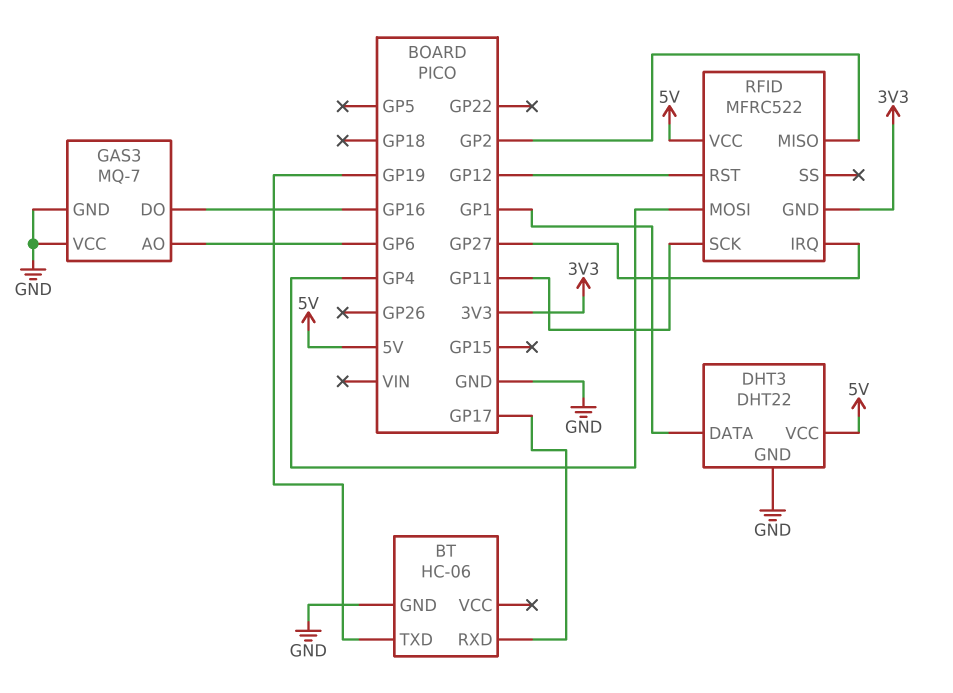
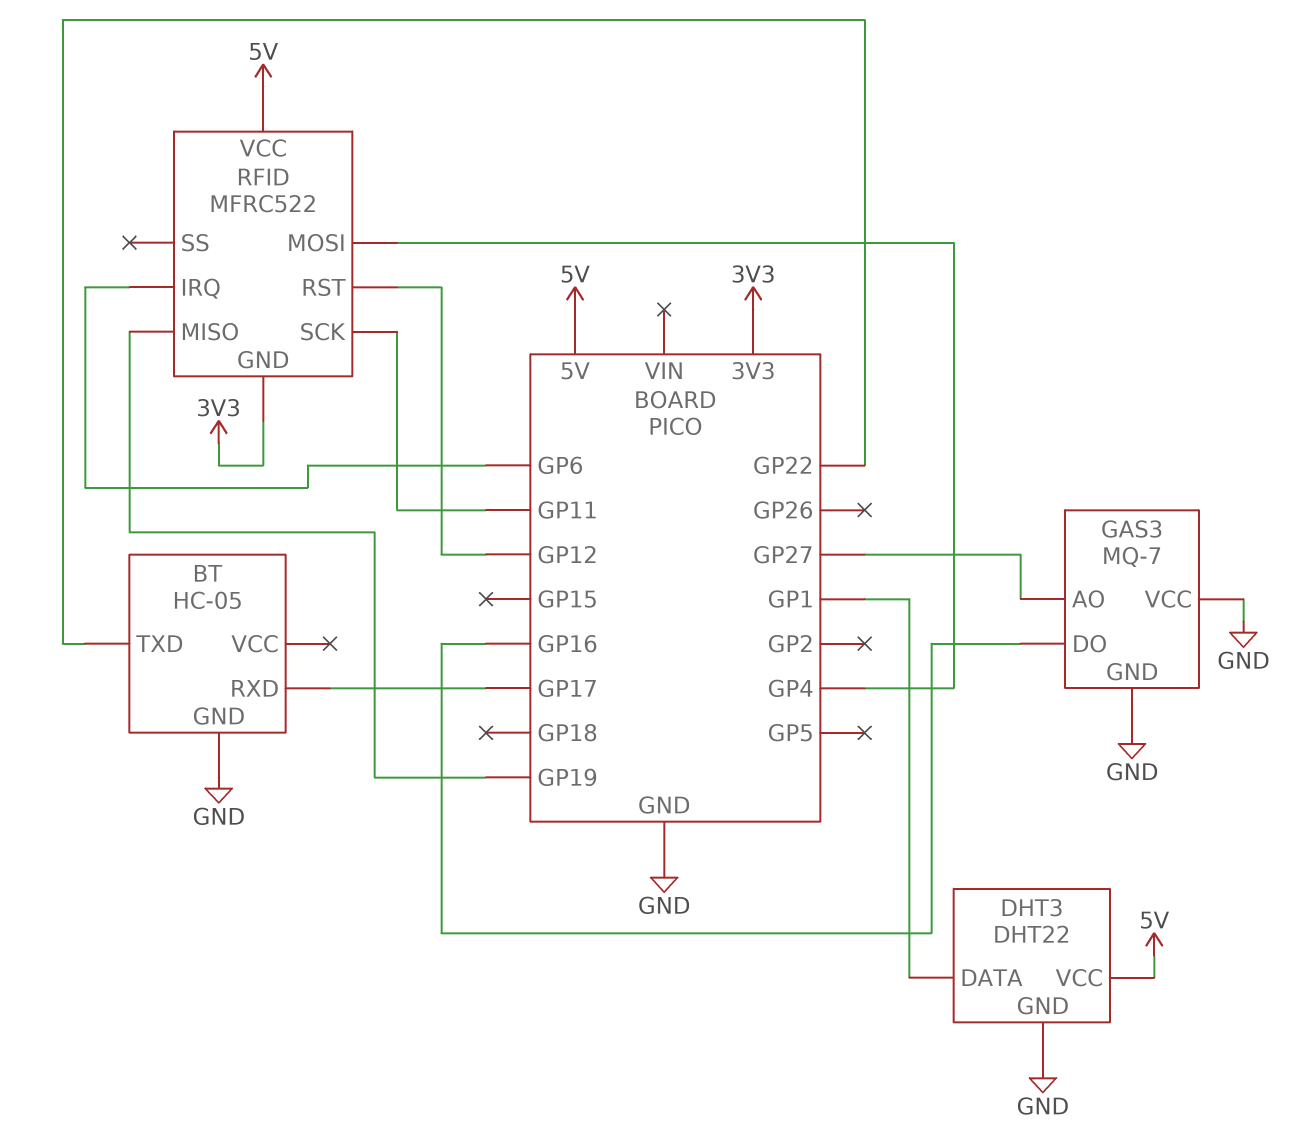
BT: HC-06 -> HC-05
BT pin TXD: GP19 -> GP22
GAS3 pin AO: GP6 -> GP27
RFID pin IRQ: GP27 -> GP6
RFID pin MISO: GP2 -> GP19

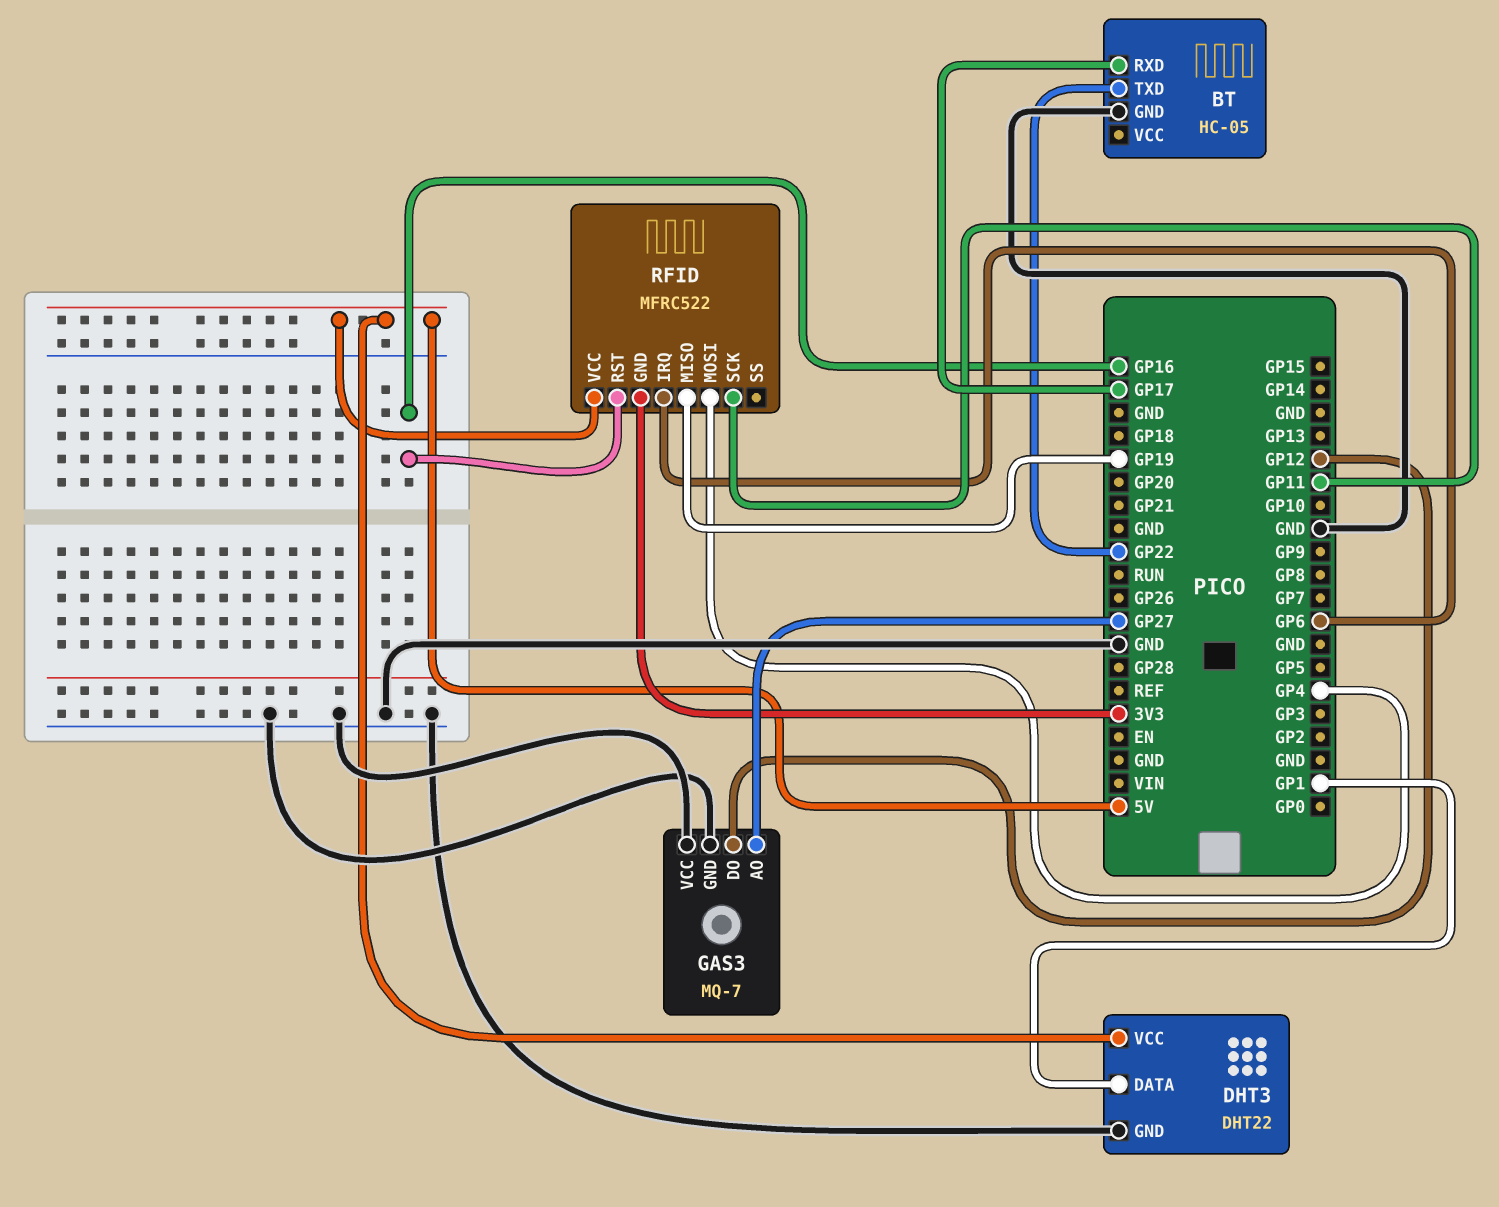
GAS3 pin DO: GP16 -> GP12
RFID pin RST: GP12 -> GP16

